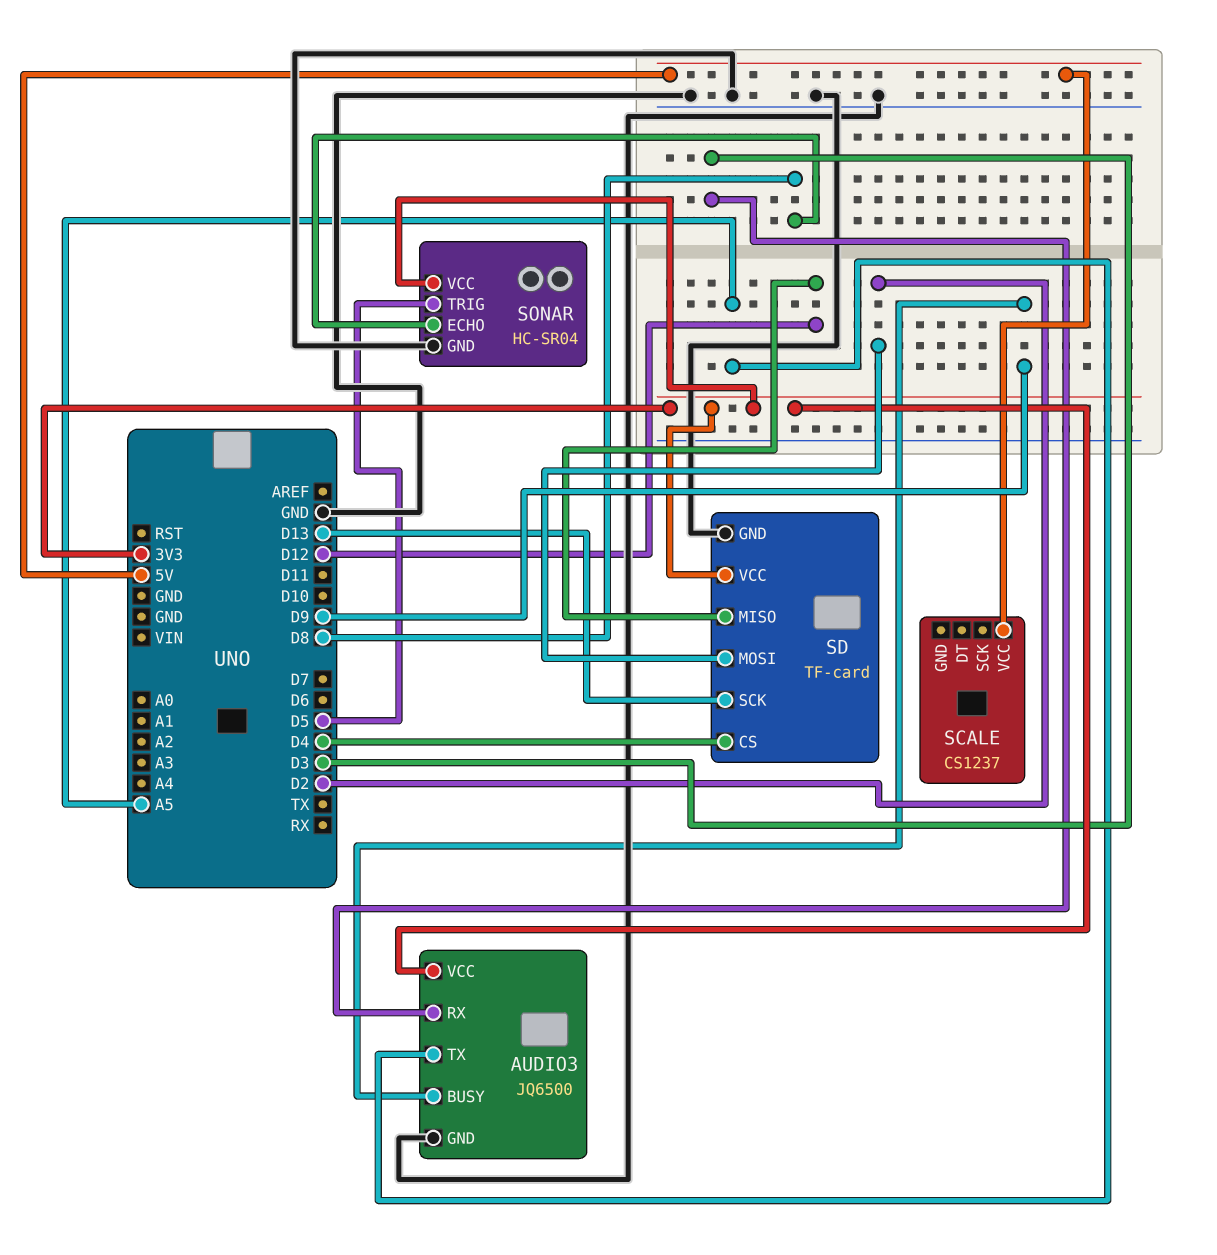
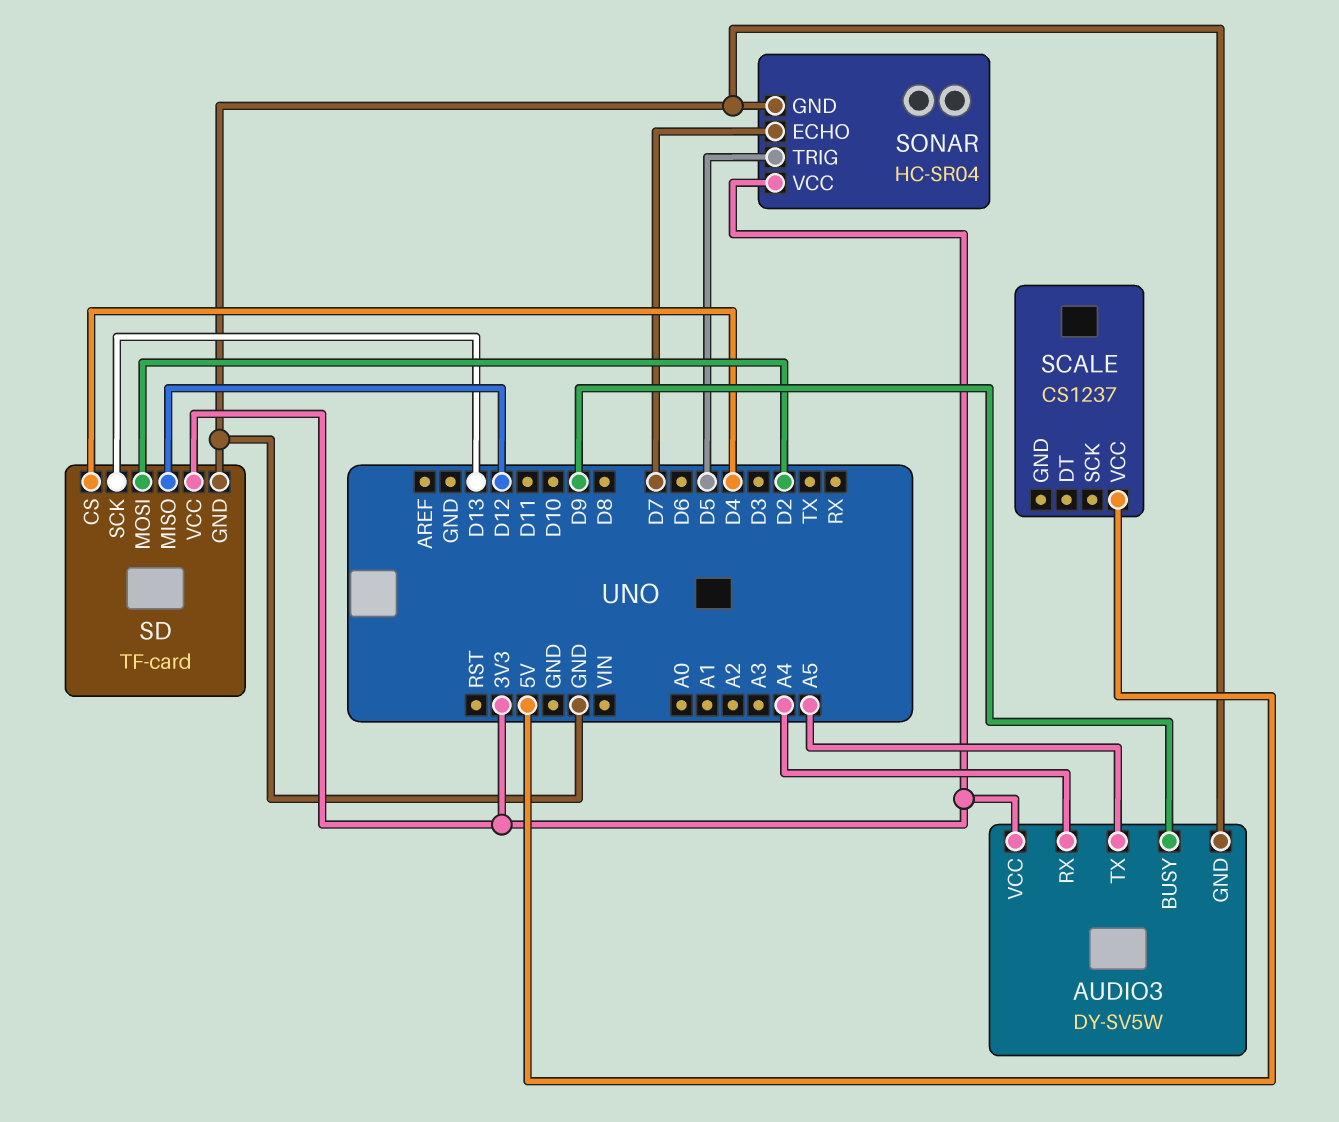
AUDIO3: JQ6500 -> DY-SV5W
AUDIO3 pin RX: D3 -> A4
SONAR pin ECHO: D8 -> D7

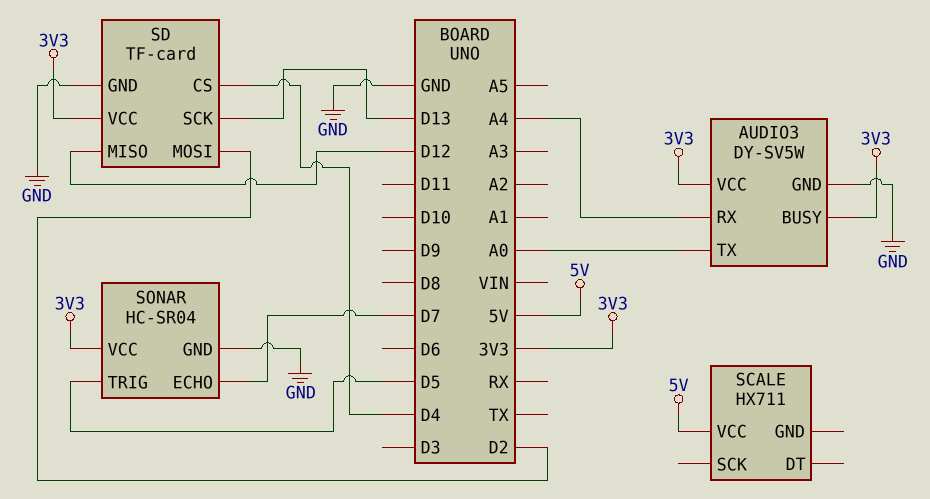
AUDIO3 pin BUSY: D9 -> 3V3
AUDIO3 pin TX: A5 -> A0
SCALE: CS1237 -> HX711

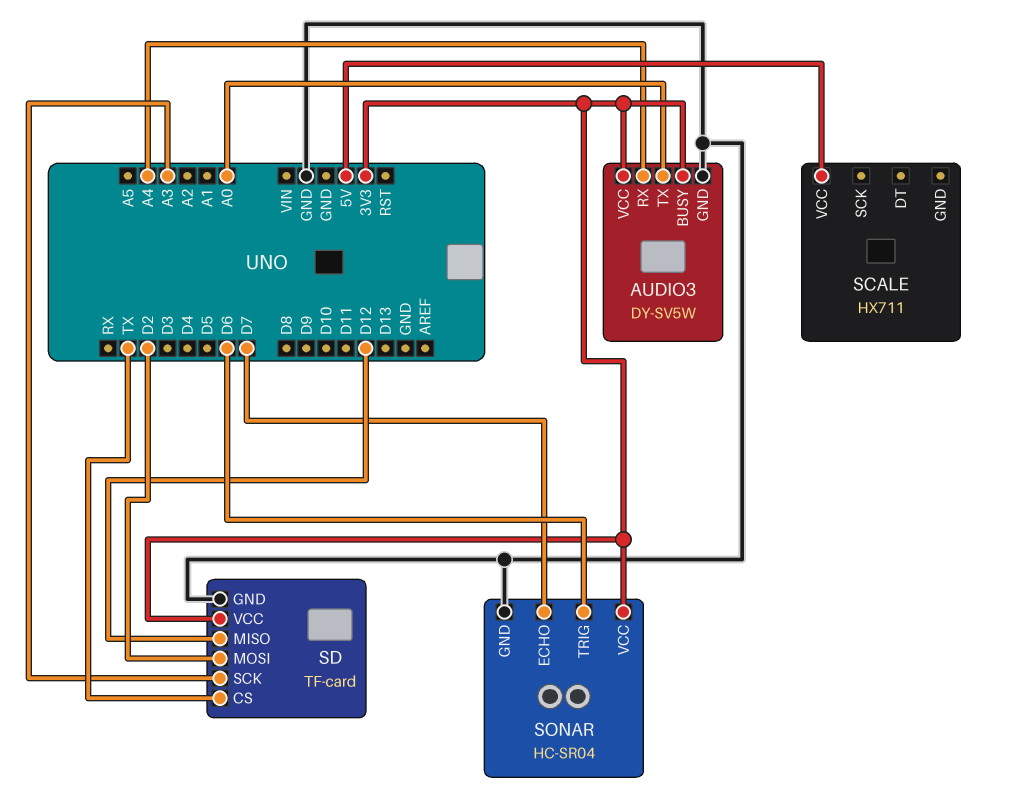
SD pin CS: D4 -> TX
SD pin SCK: D13 -> A3
SONAR pin TRIG: D5 -> D6

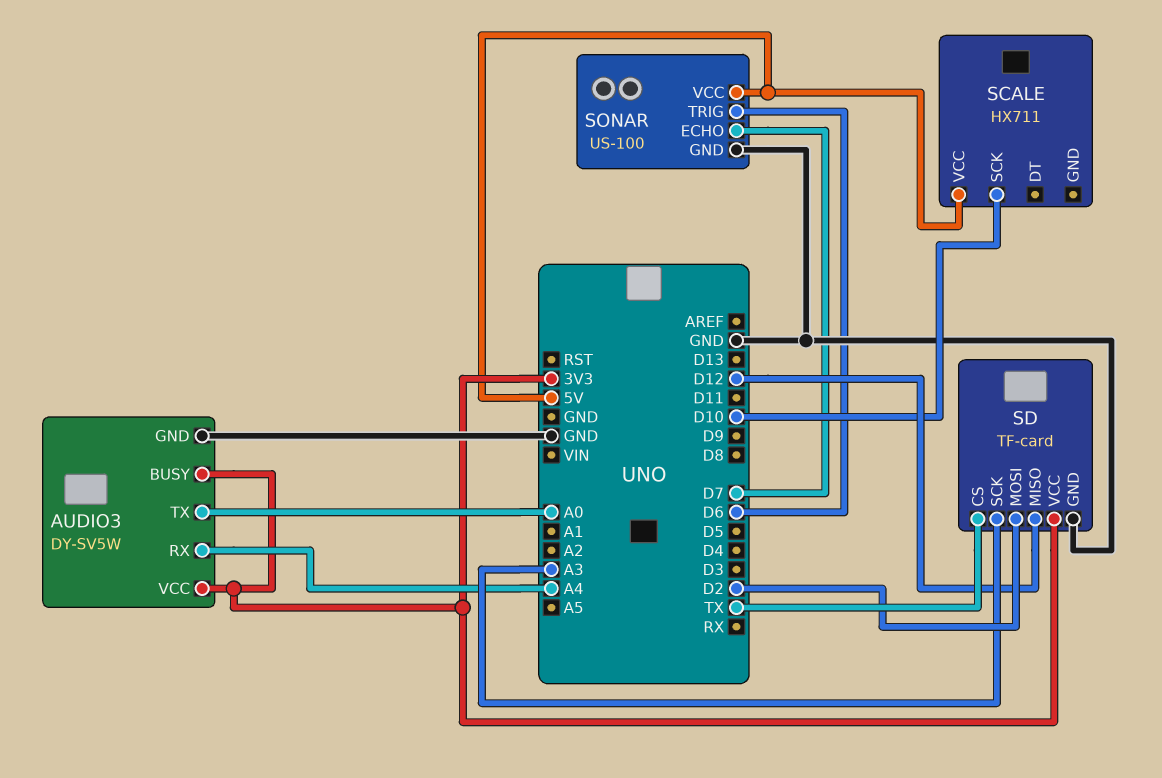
SCALE pin SCK: none -> D10
SONAR: HC-SR04 -> US-100
SONAR pin VCC: 3V3 -> 5V

